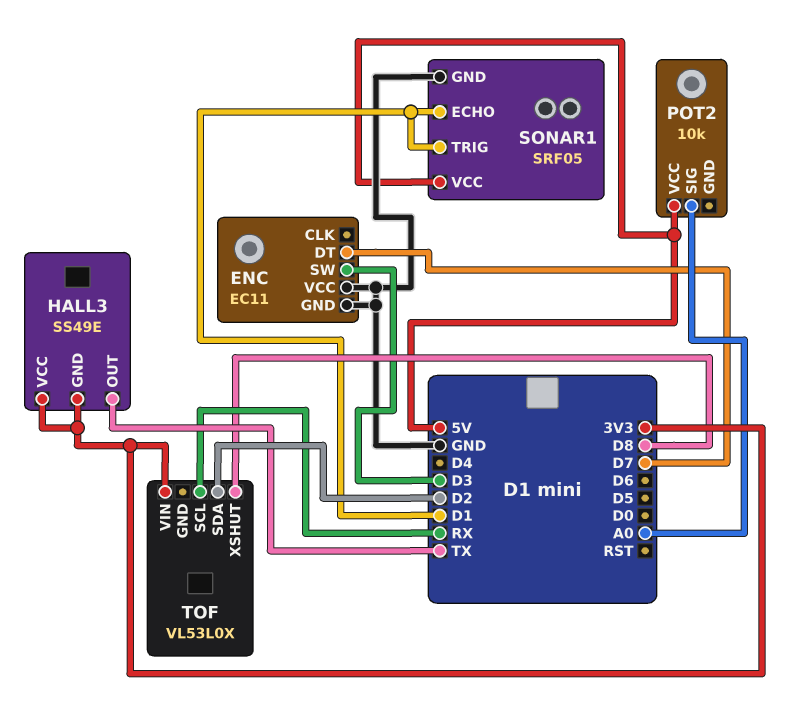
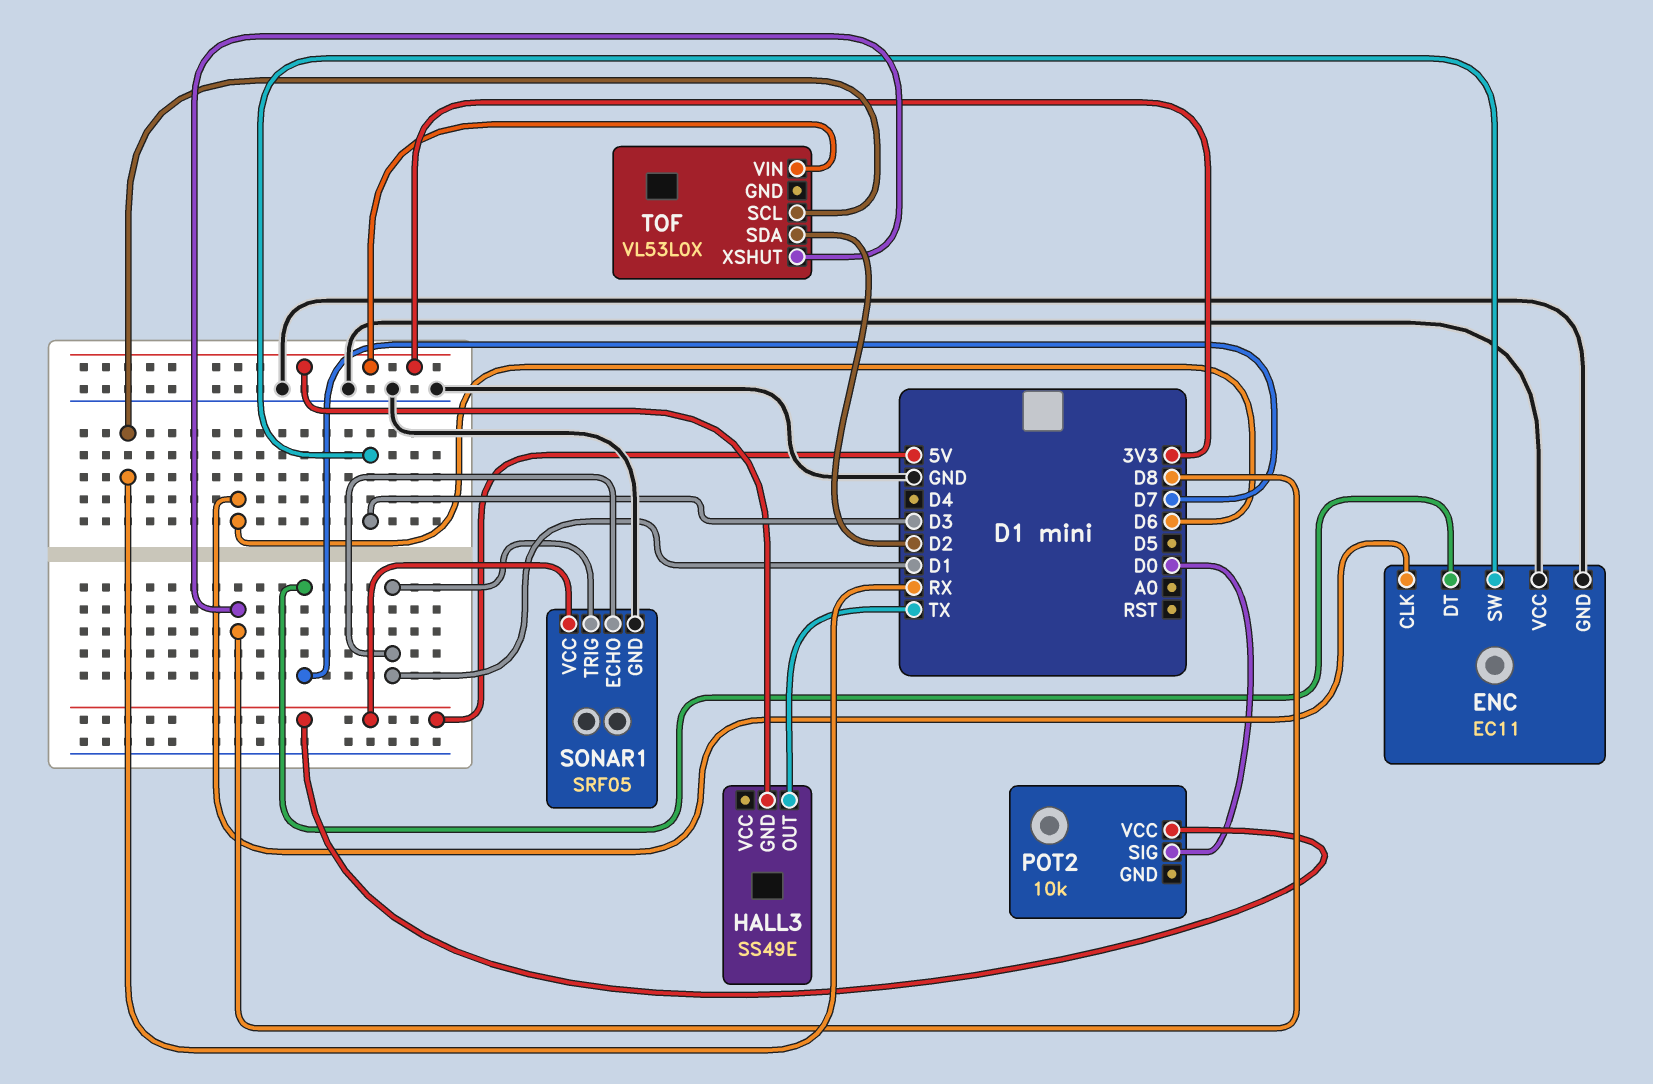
ENC pin CLK: none -> D6
HALL3 pin VCC: 3V3 -> none
POT2 pin SIG: A0 -> D0

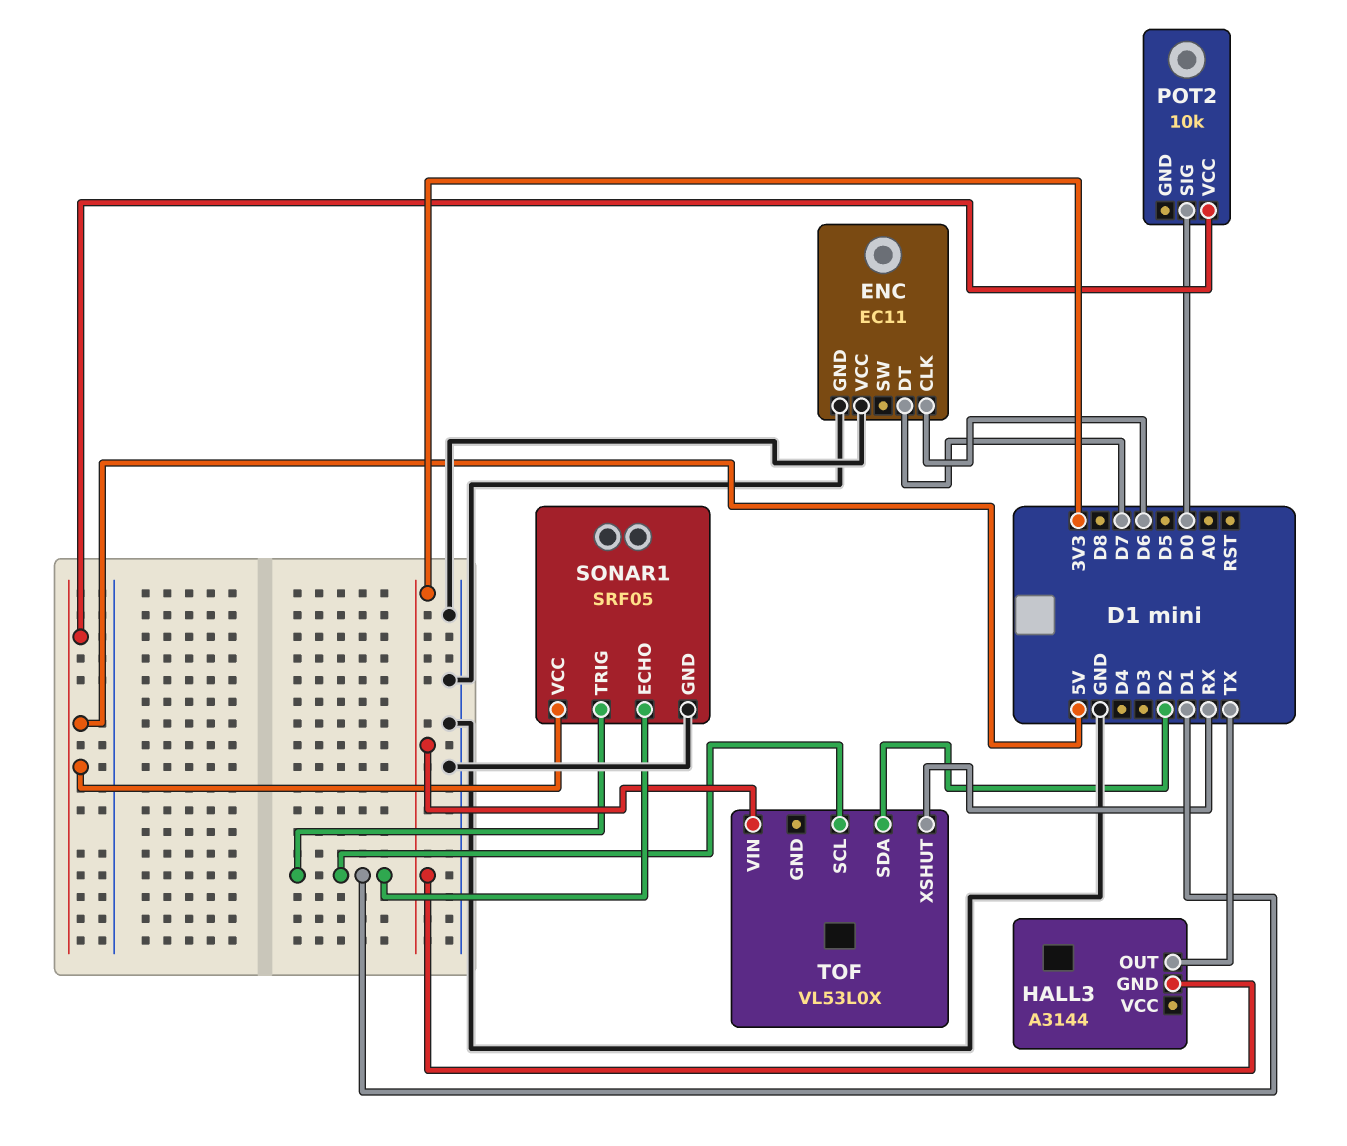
ENC pin SW: D3 -> none
HALL3: SS49E -> A3144
TOF pin SCL: RX -> D1
TOF pin XSHUT: D8 -> RX

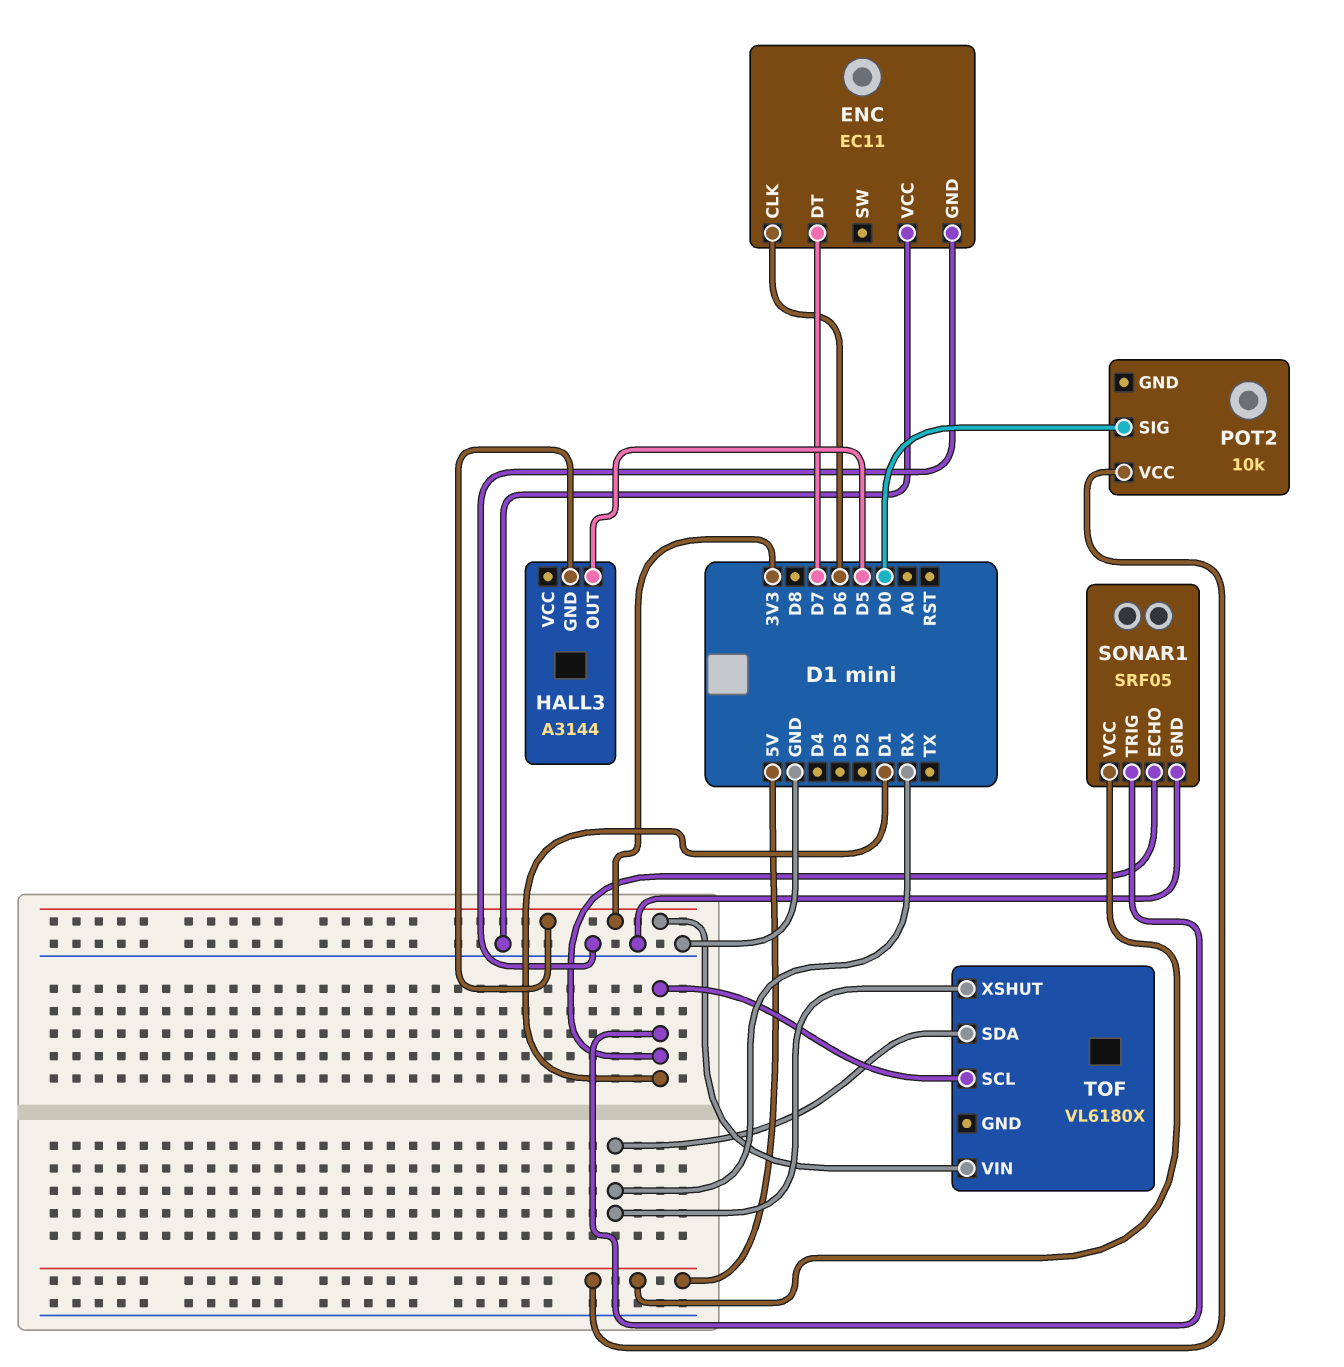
HALL3 pin OUT: TX -> D5
TOF: VL53L0X -> VL6180X
TOF pin SDA: D2 -> RX

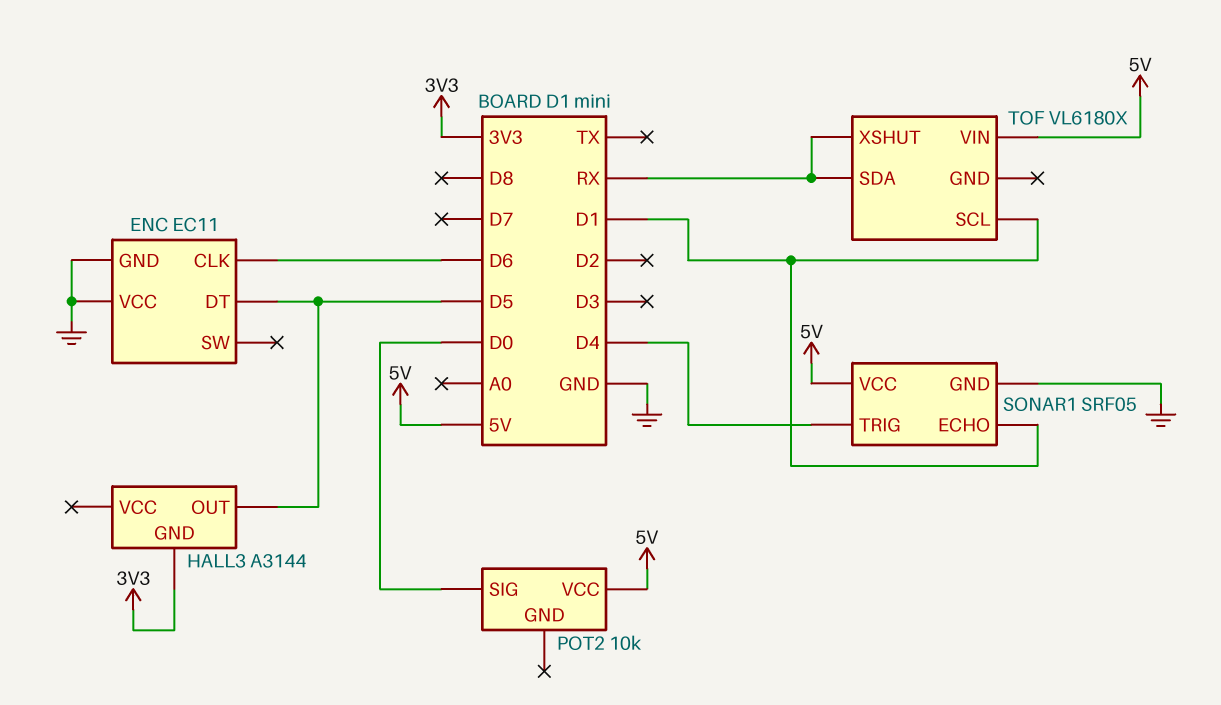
ENC pin DT: D7 -> D5
SONAR1 pin TRIG: D1 -> D4
TOF pin VIN: 3V3 -> 5V

